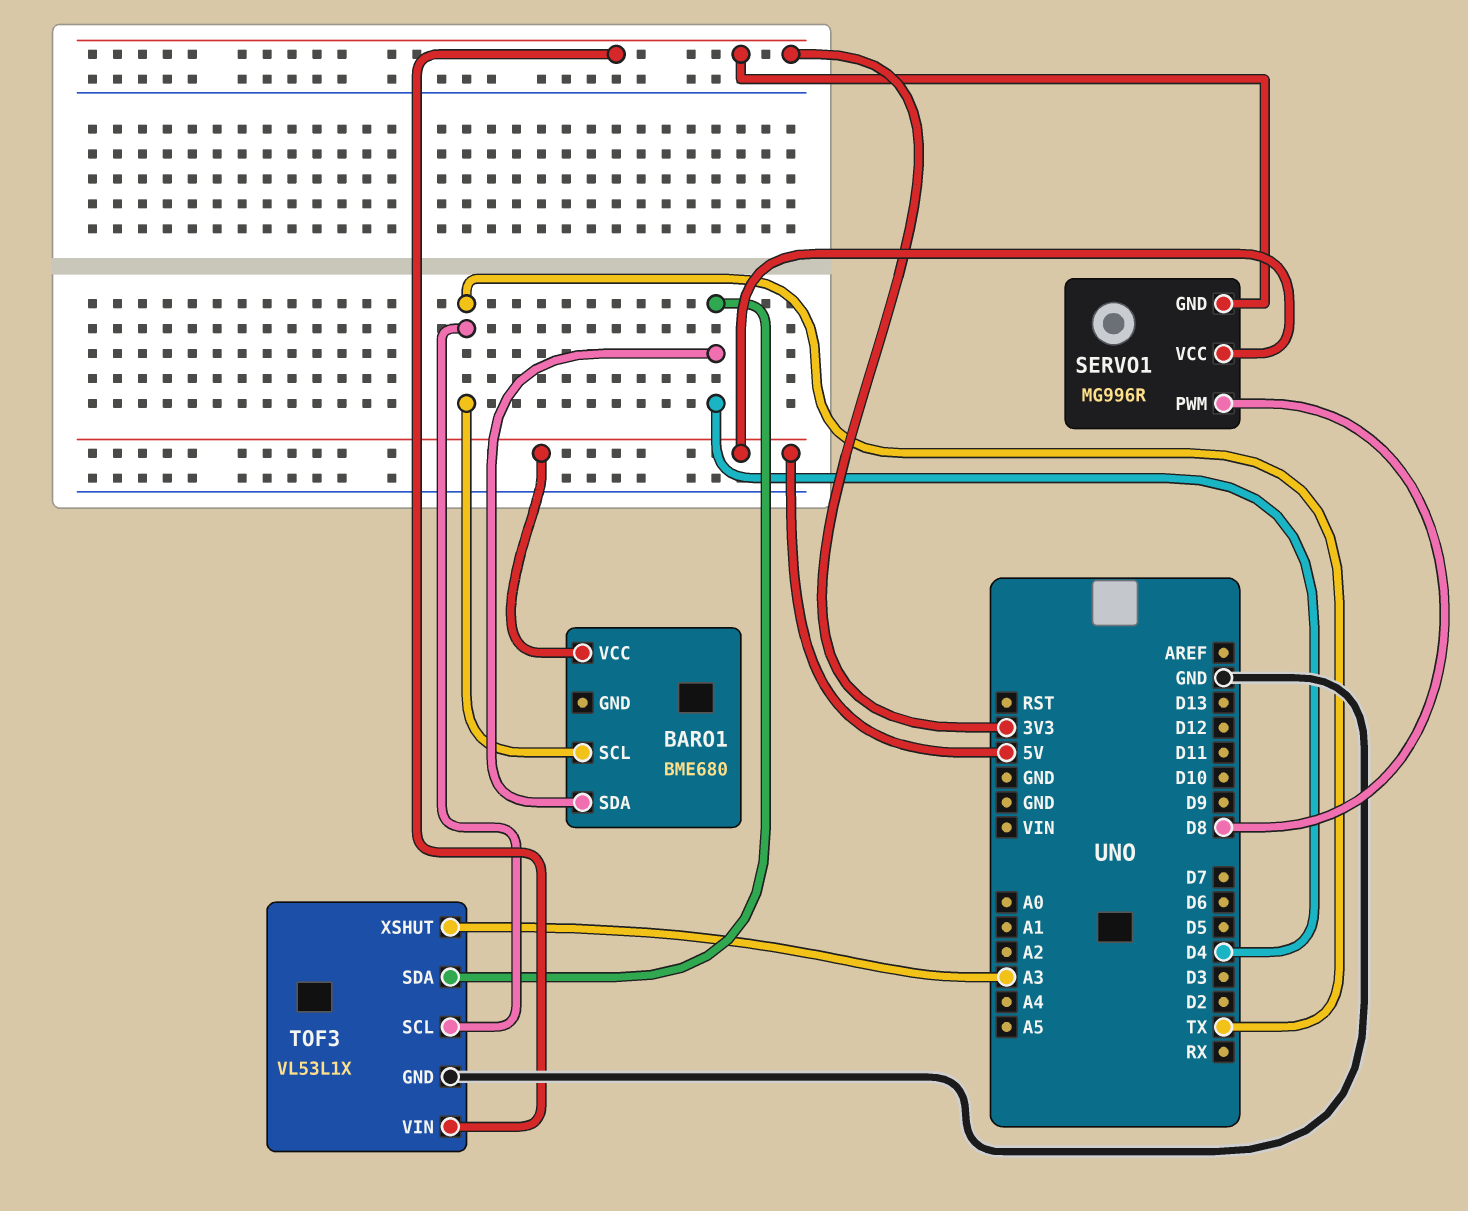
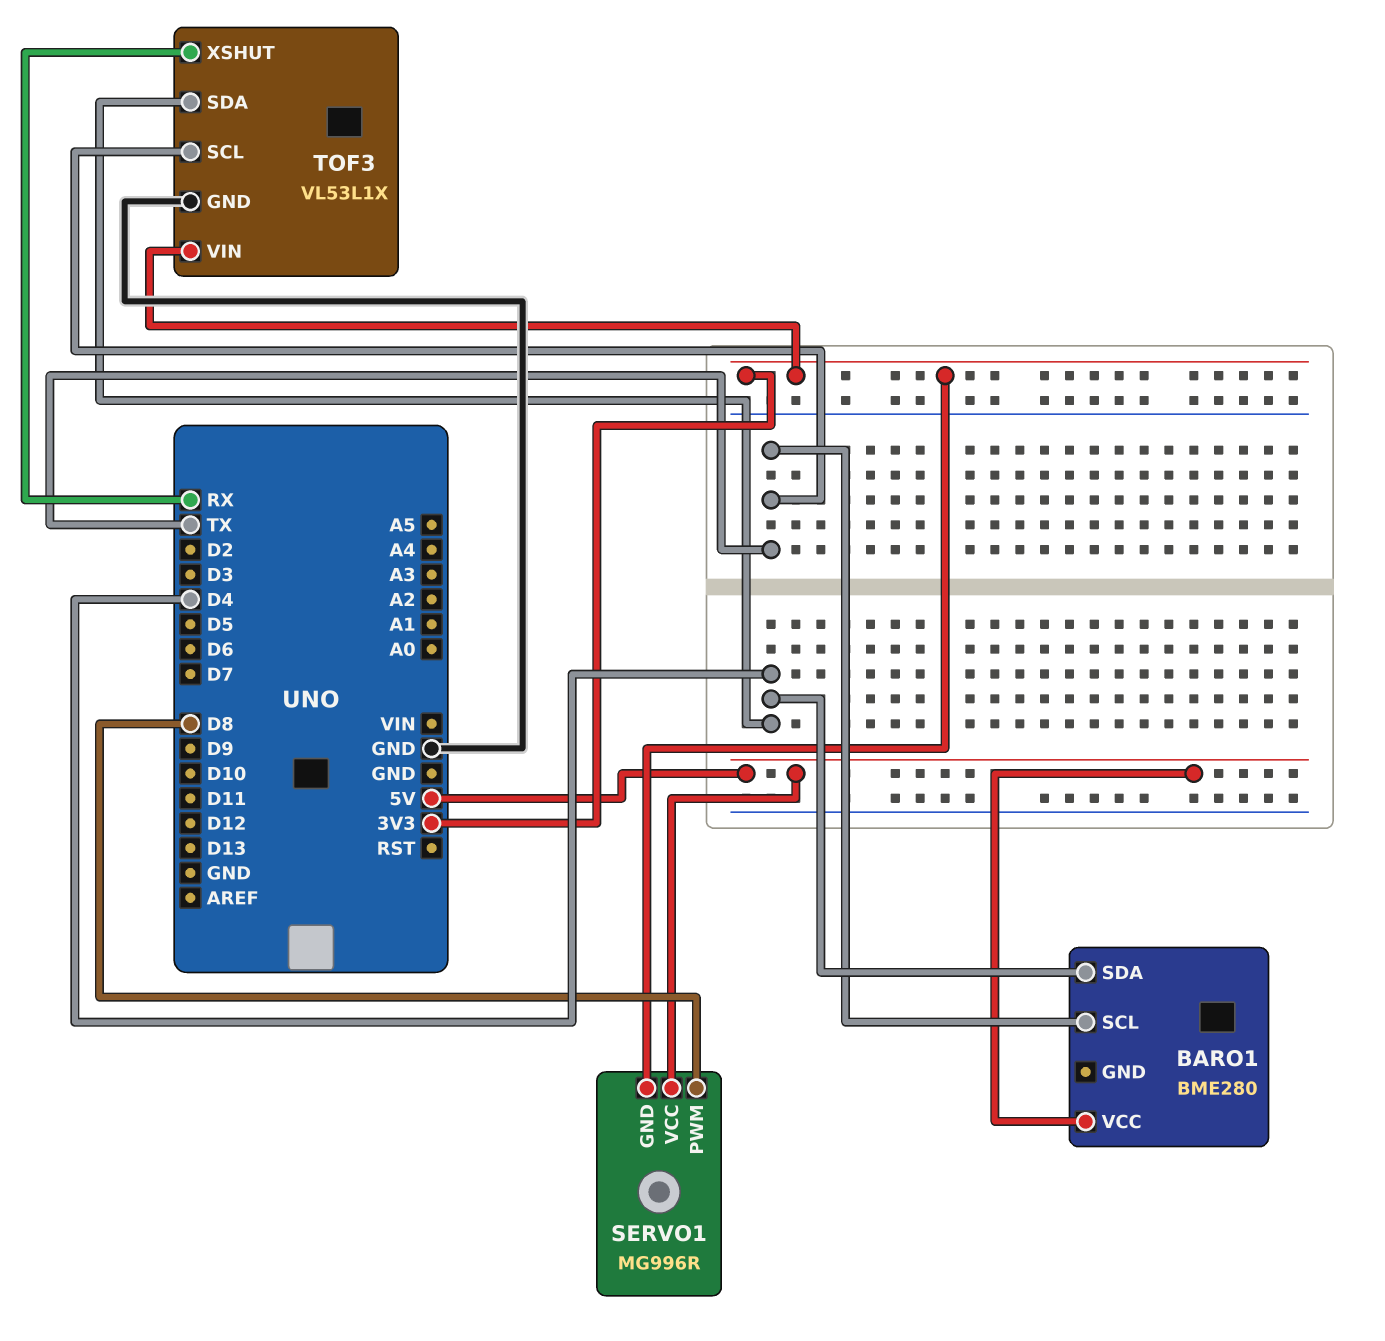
BARO1: BME680 -> BME280
TOF3 pin XSHUT: A3 -> RX

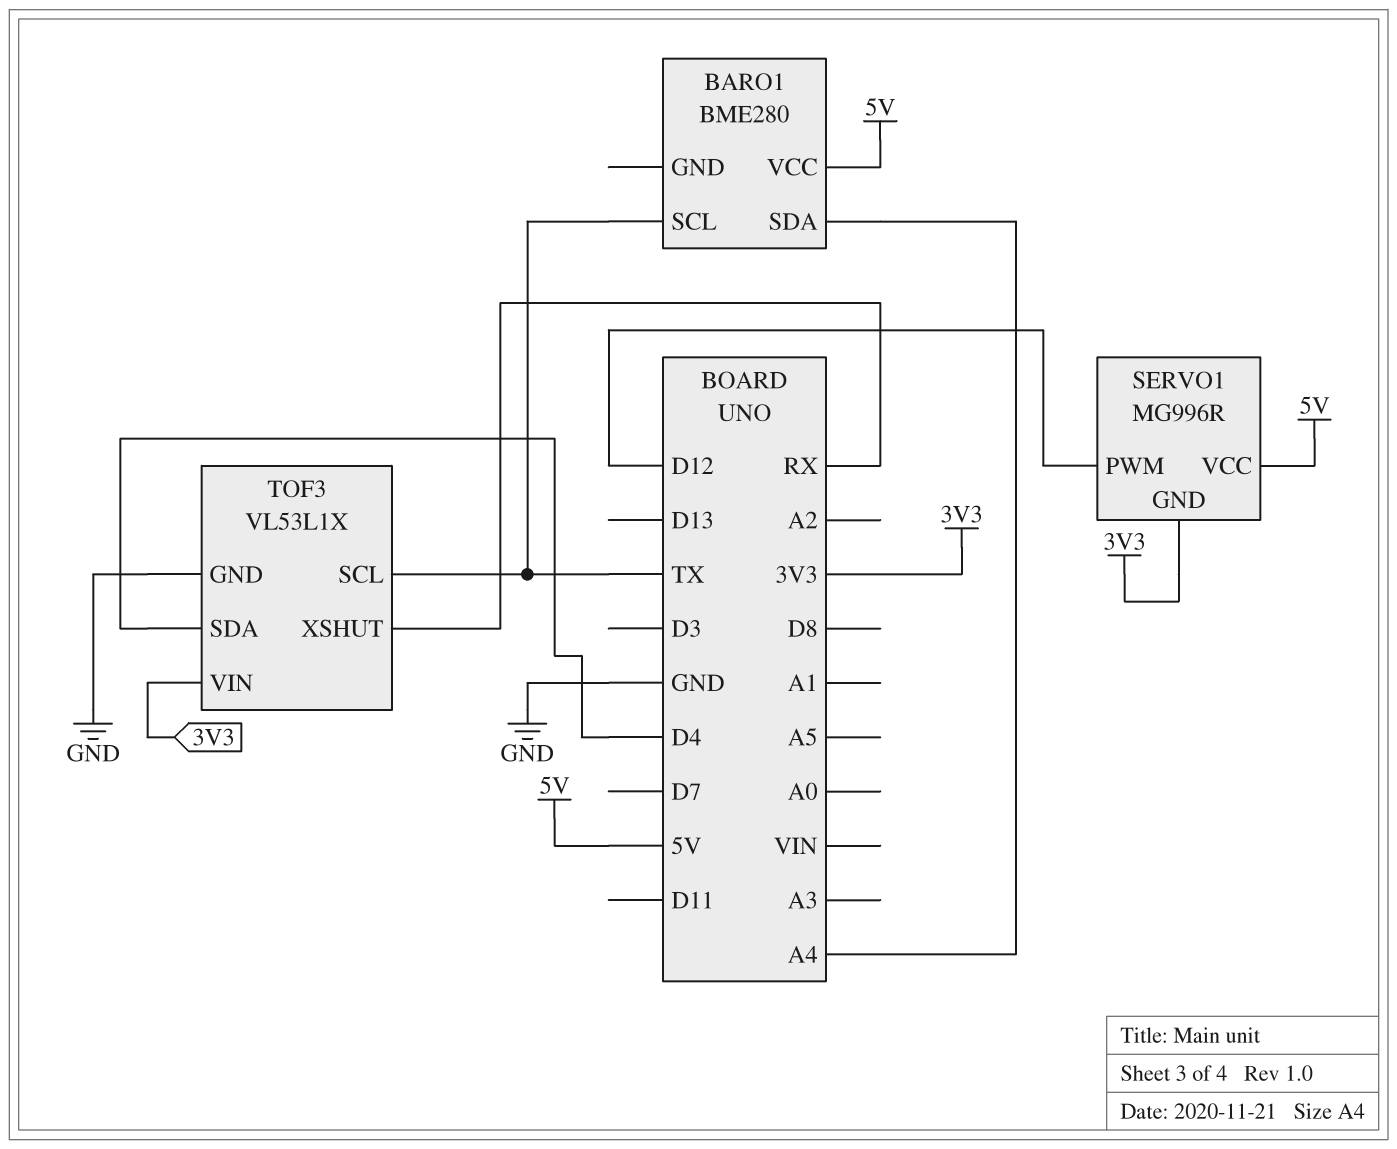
BARO1 pin SDA: D4 -> A4
SERVO1 pin PWM: D8 -> D12

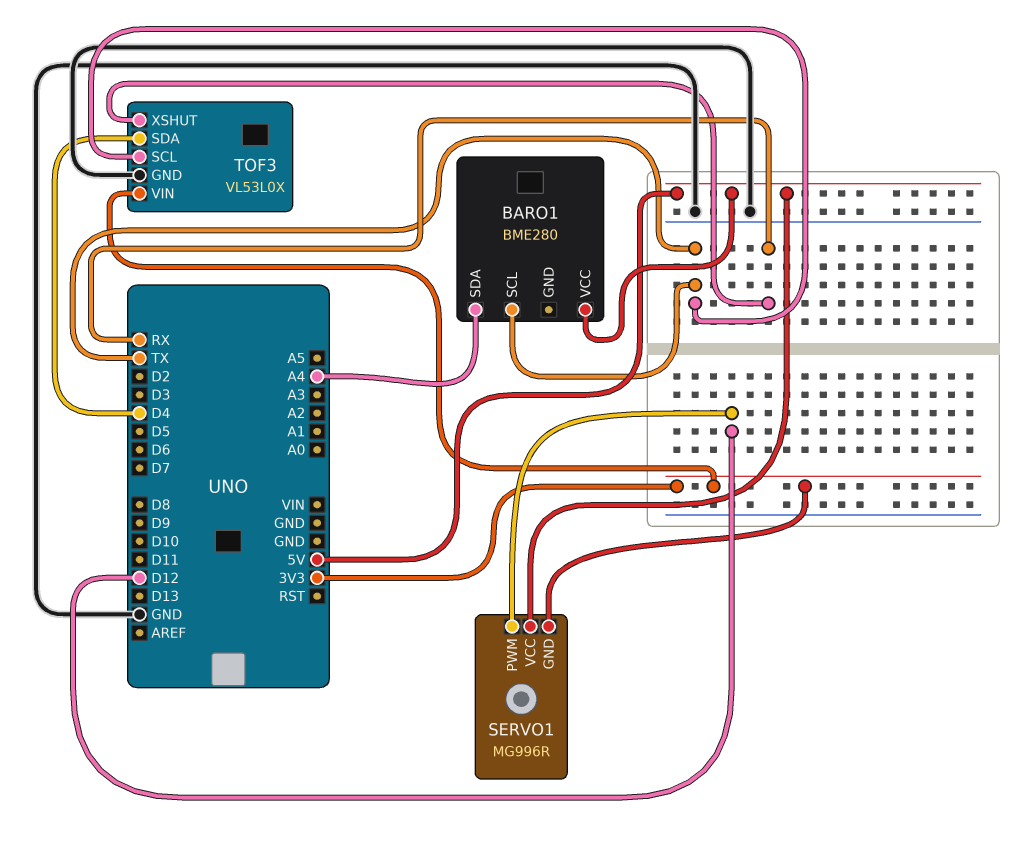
TOF3: VL53L1X -> VL53L0X

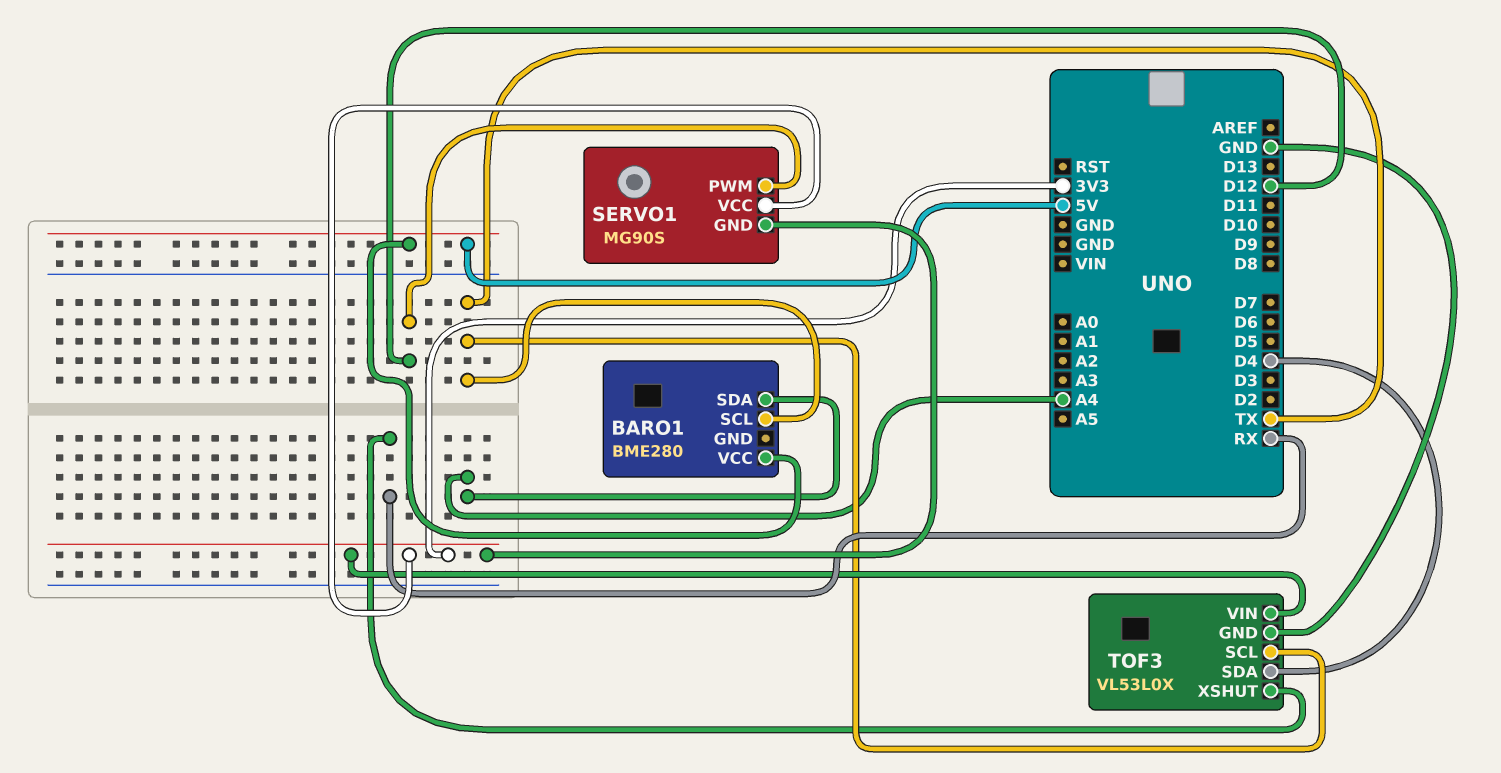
SERVO1: MG996R -> MG90S
SERVO1 pin VCC: 5V -> 3V3

